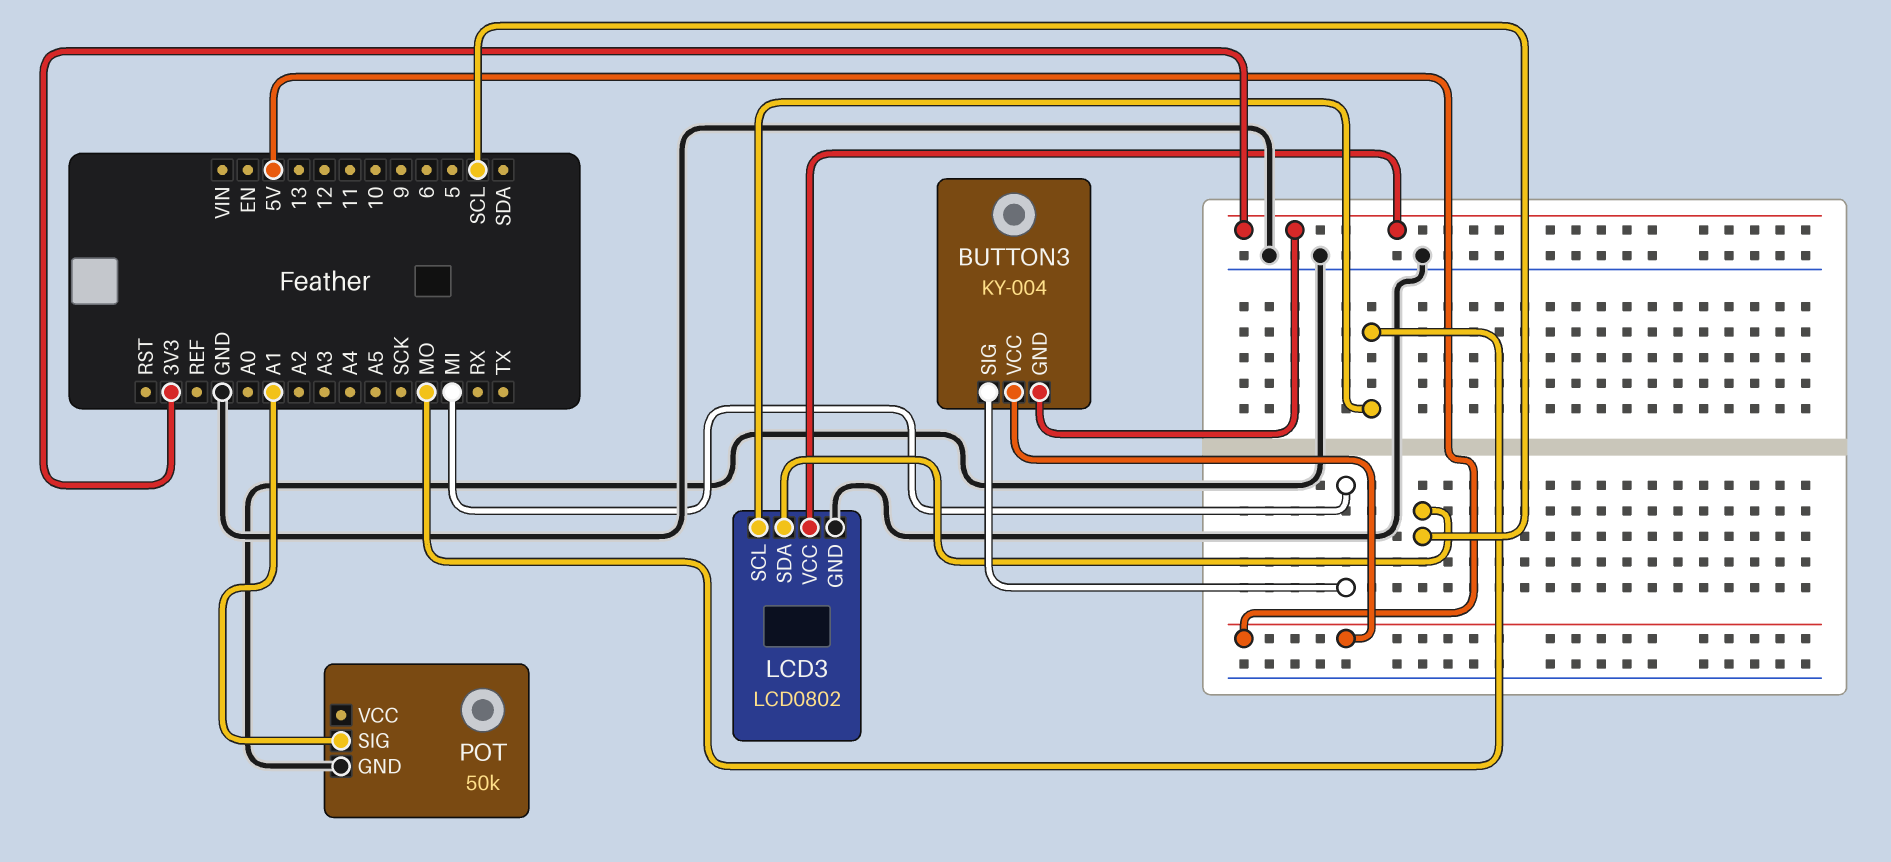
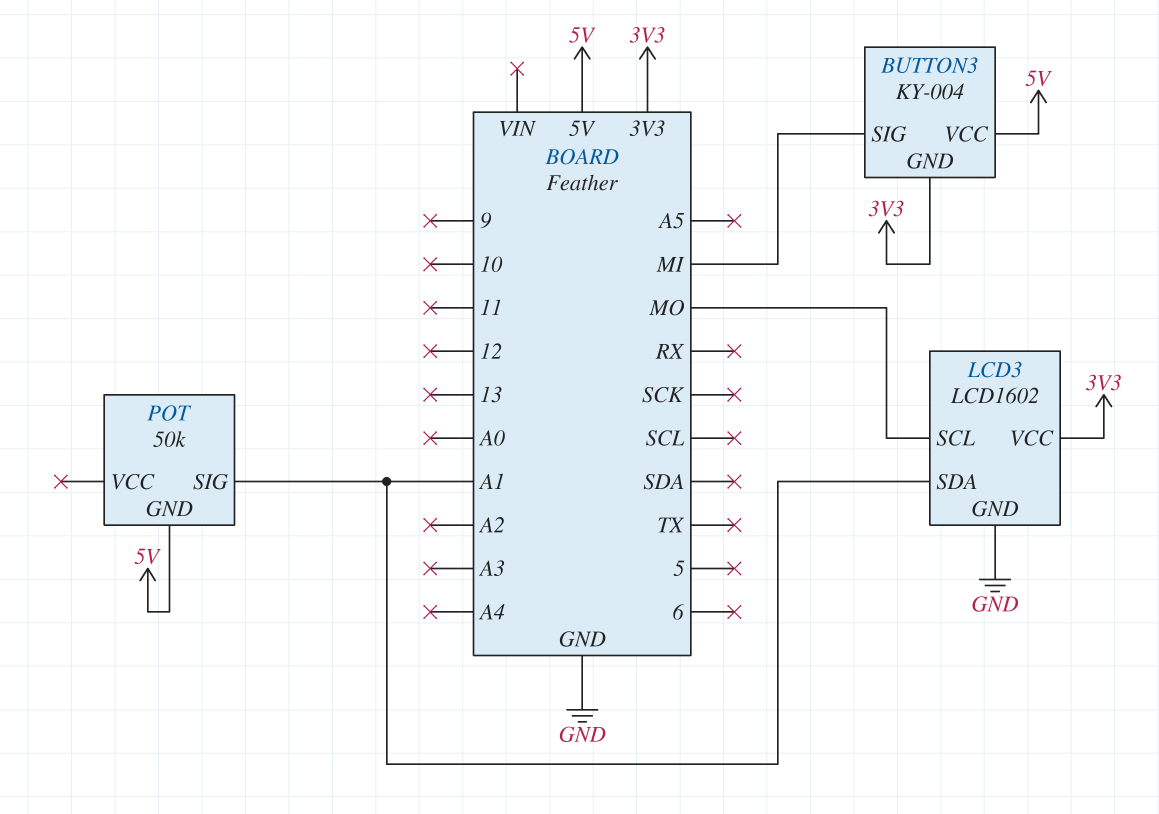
LCD3: LCD0802 -> LCD1602
LCD3 pin SDA: SCL -> A1
POT pin GND: GND -> 5V

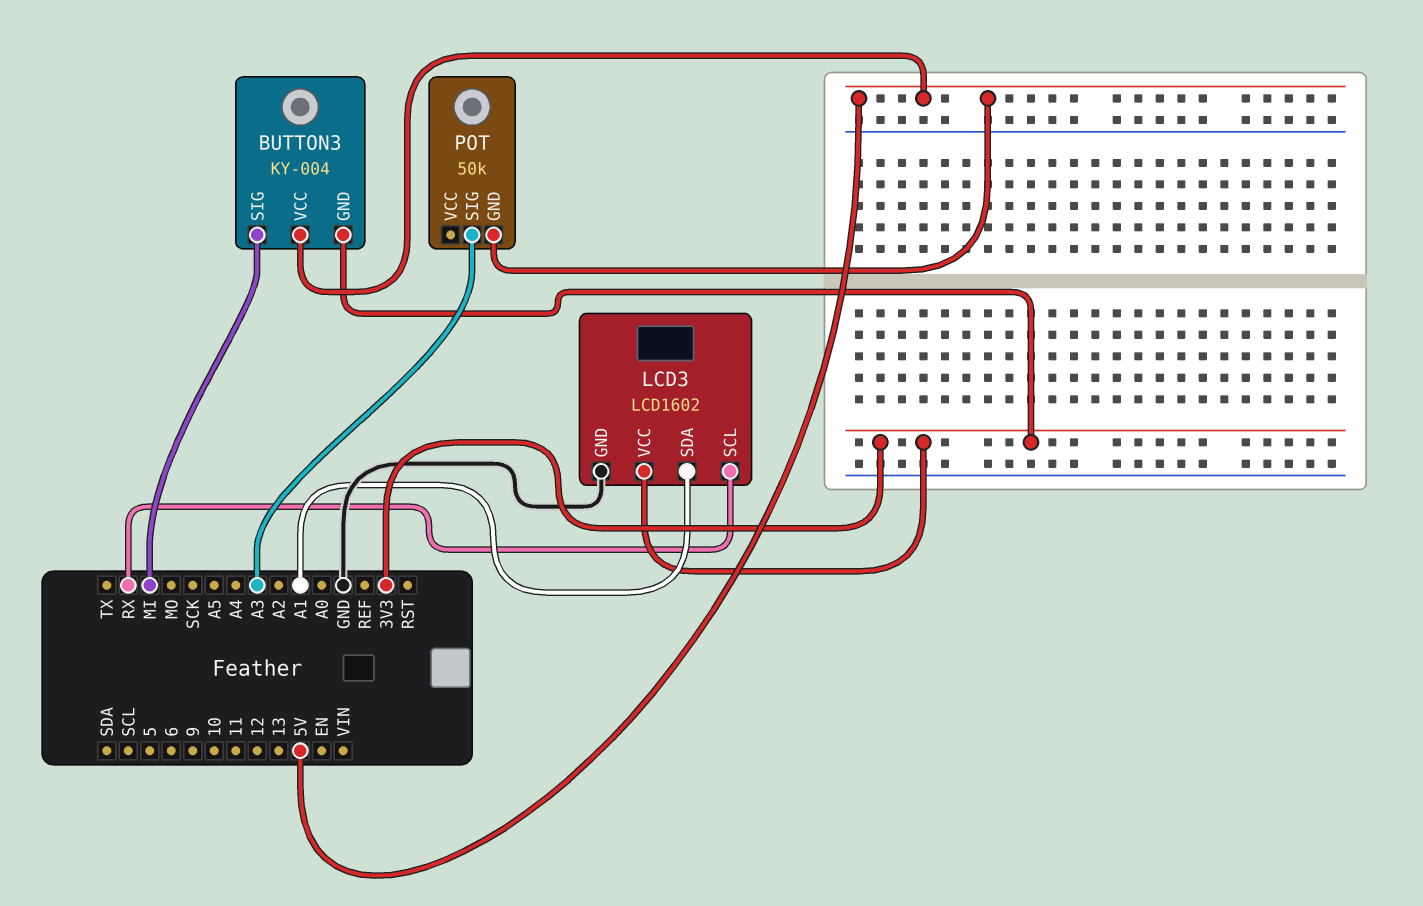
LCD3 pin SCL: MO -> RX
POT pin SIG: A1 -> A3

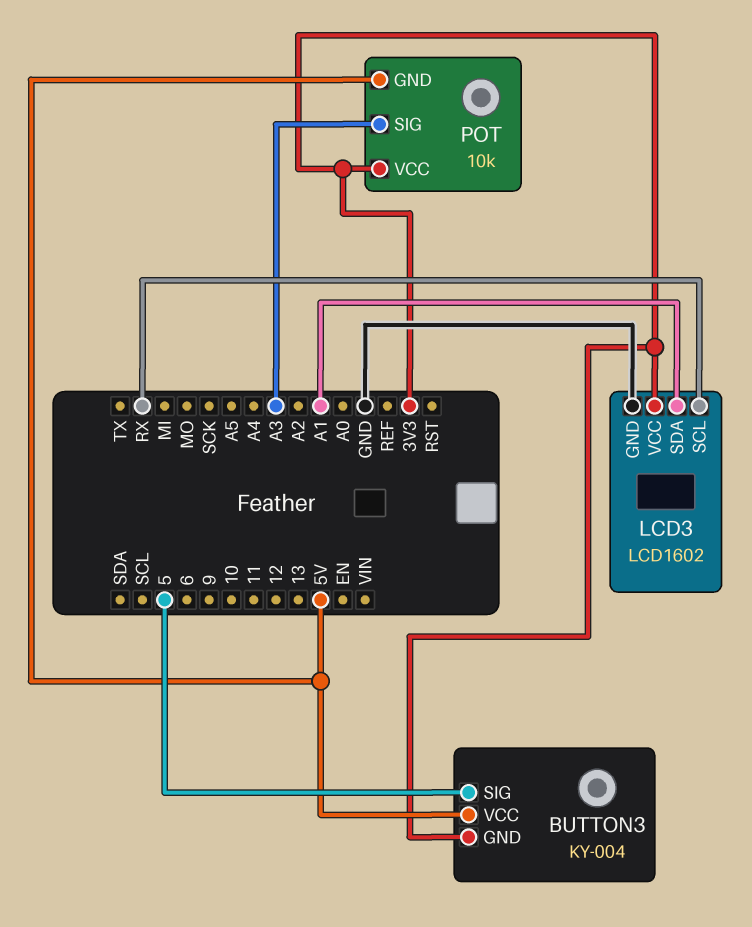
BUTTON3 pin SIG: MI -> 5
POT: 50k -> 10k
POT pin VCC: none -> 3V3

